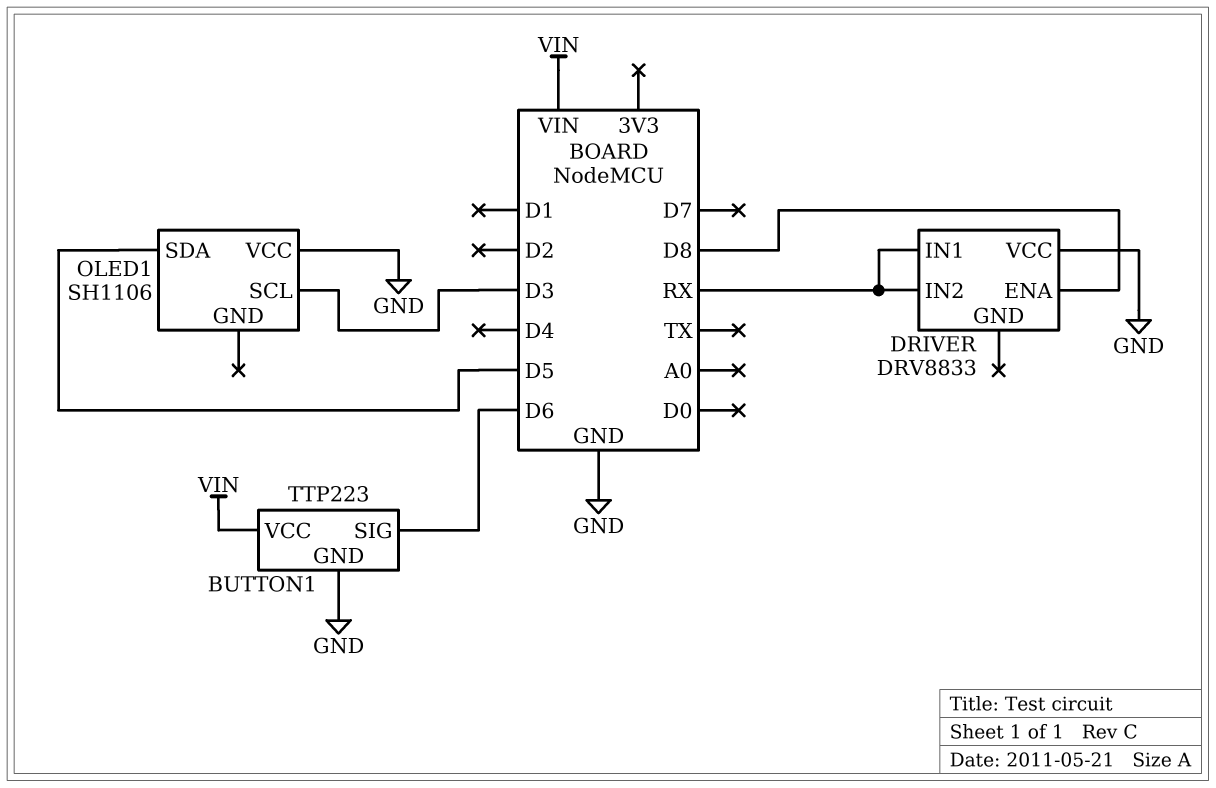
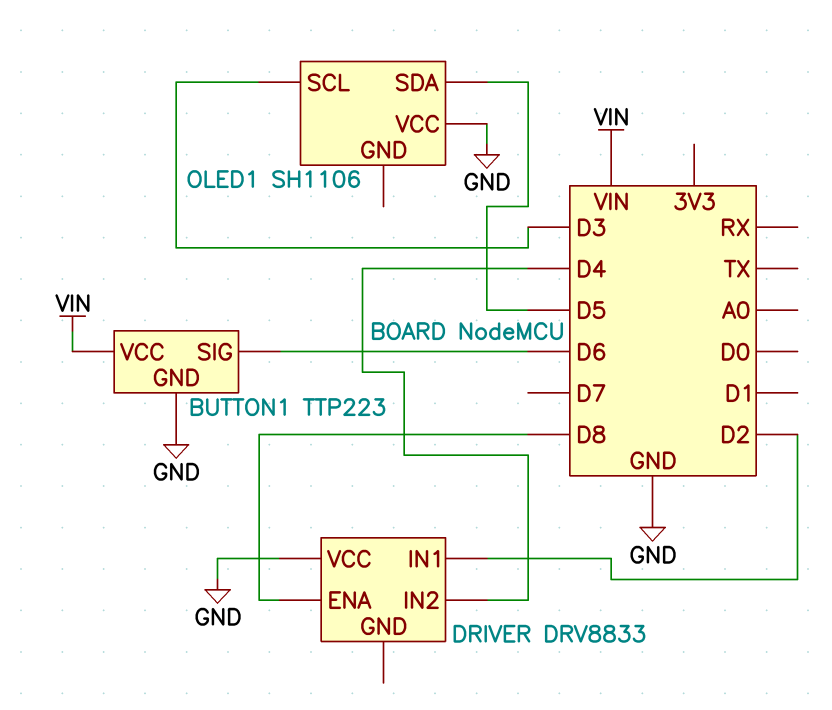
DRIVER pin IN1: RX -> D2
DRIVER pin IN2: RX -> D4

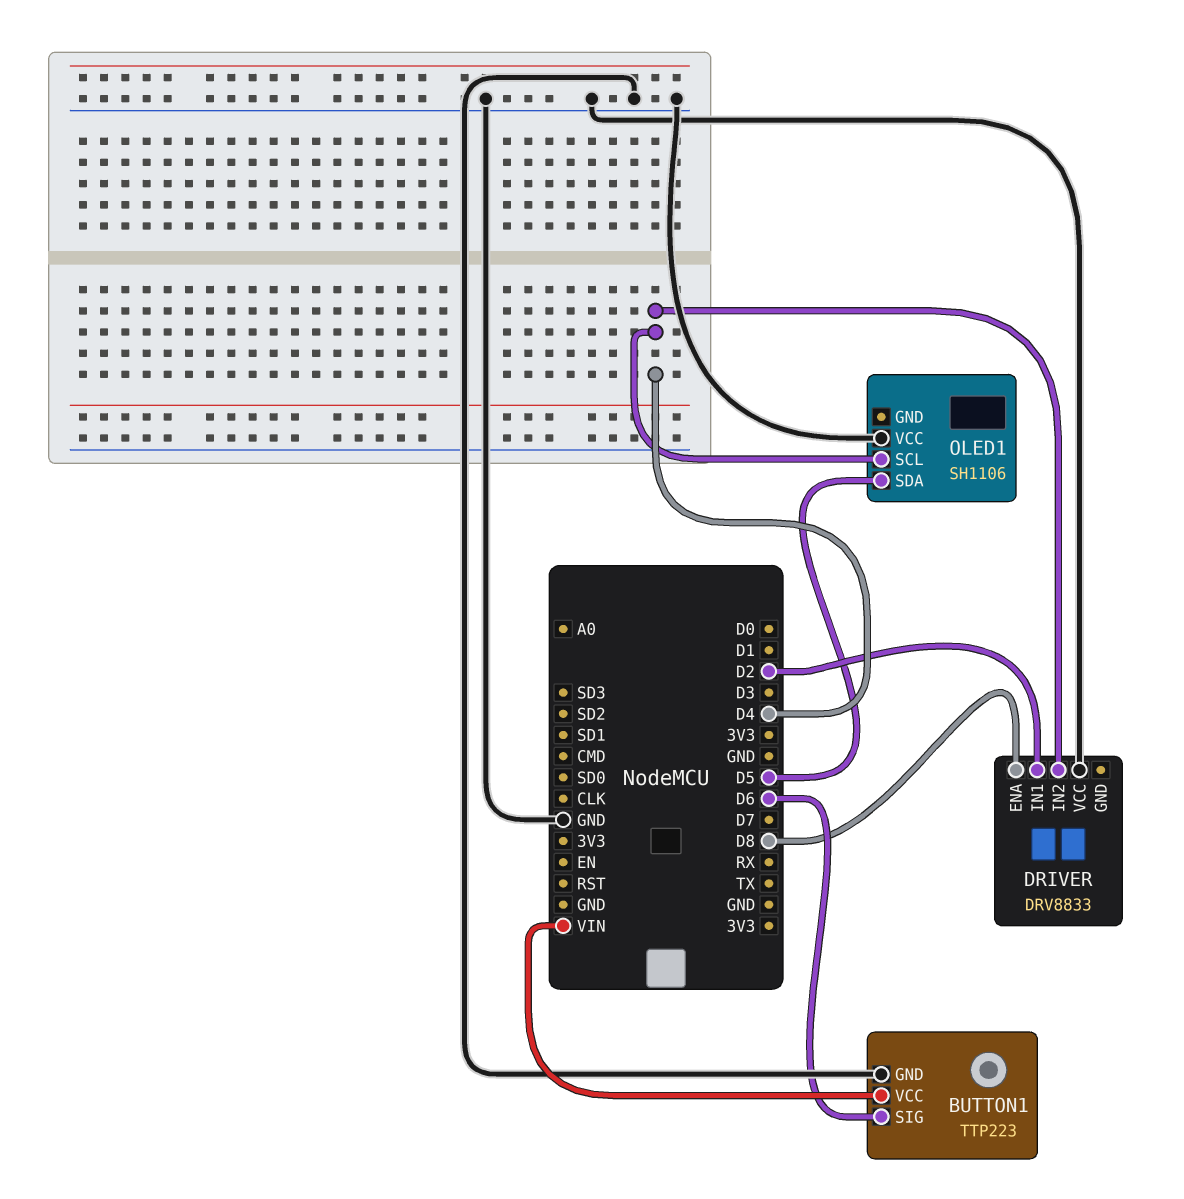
OLED1 pin SCL: D3 -> D4

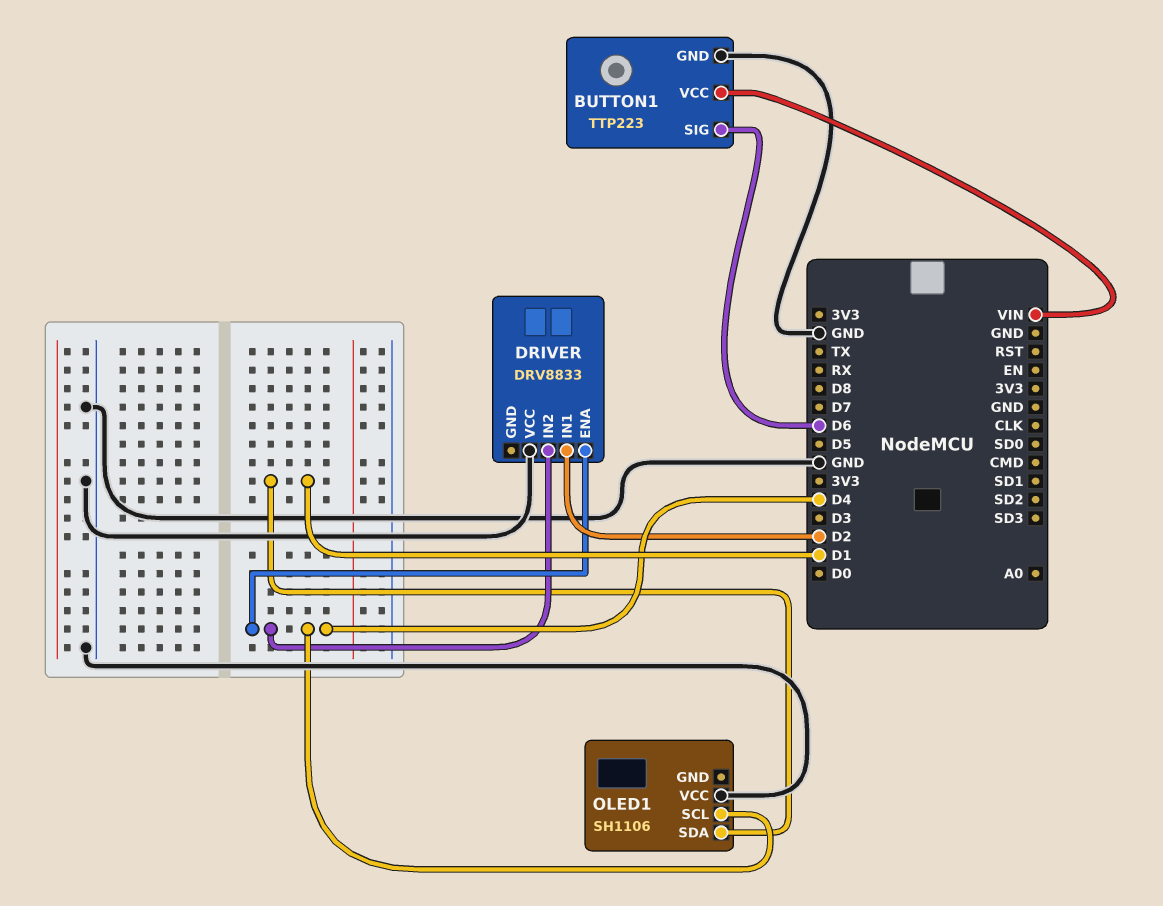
DRIVER pin ENA: D8 -> D4
OLED1 pin SDA: D5 -> D1

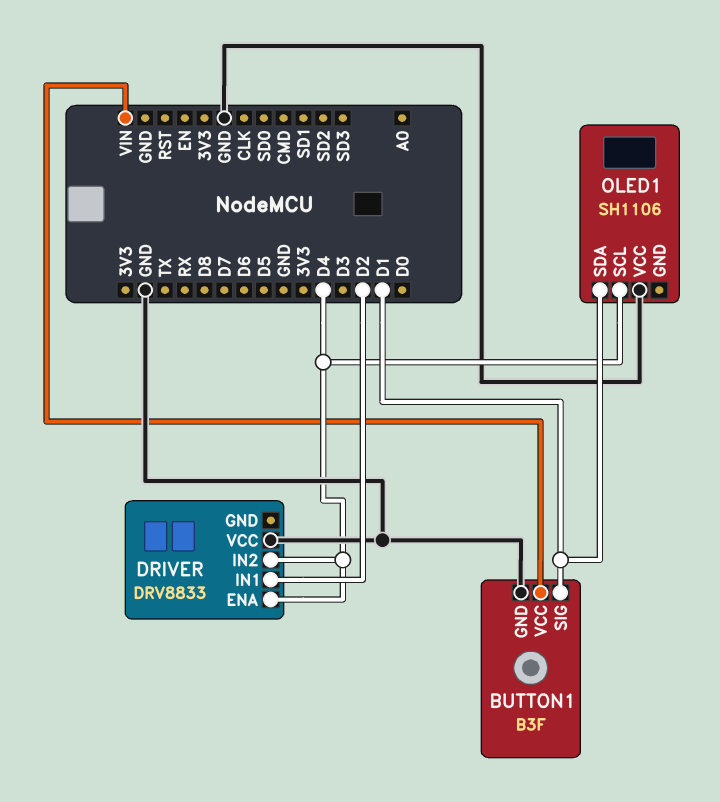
BUTTON1: TTP223 -> B3F
BUTTON1 pin SIG: D6 -> D1

